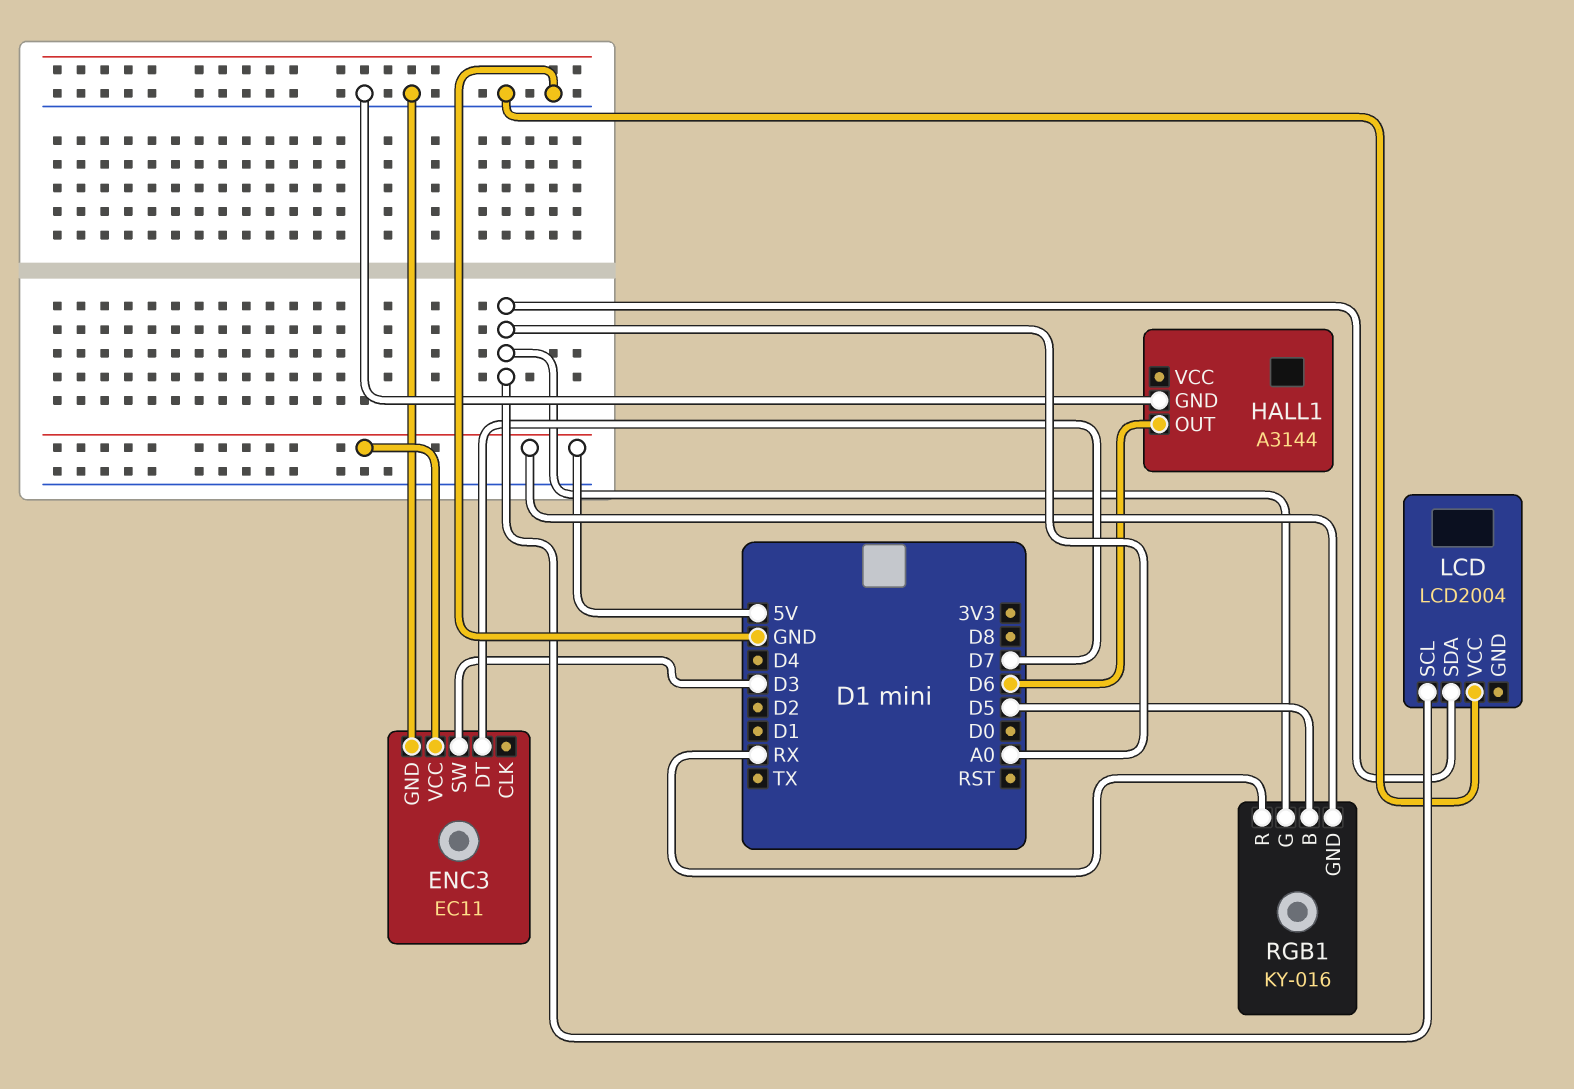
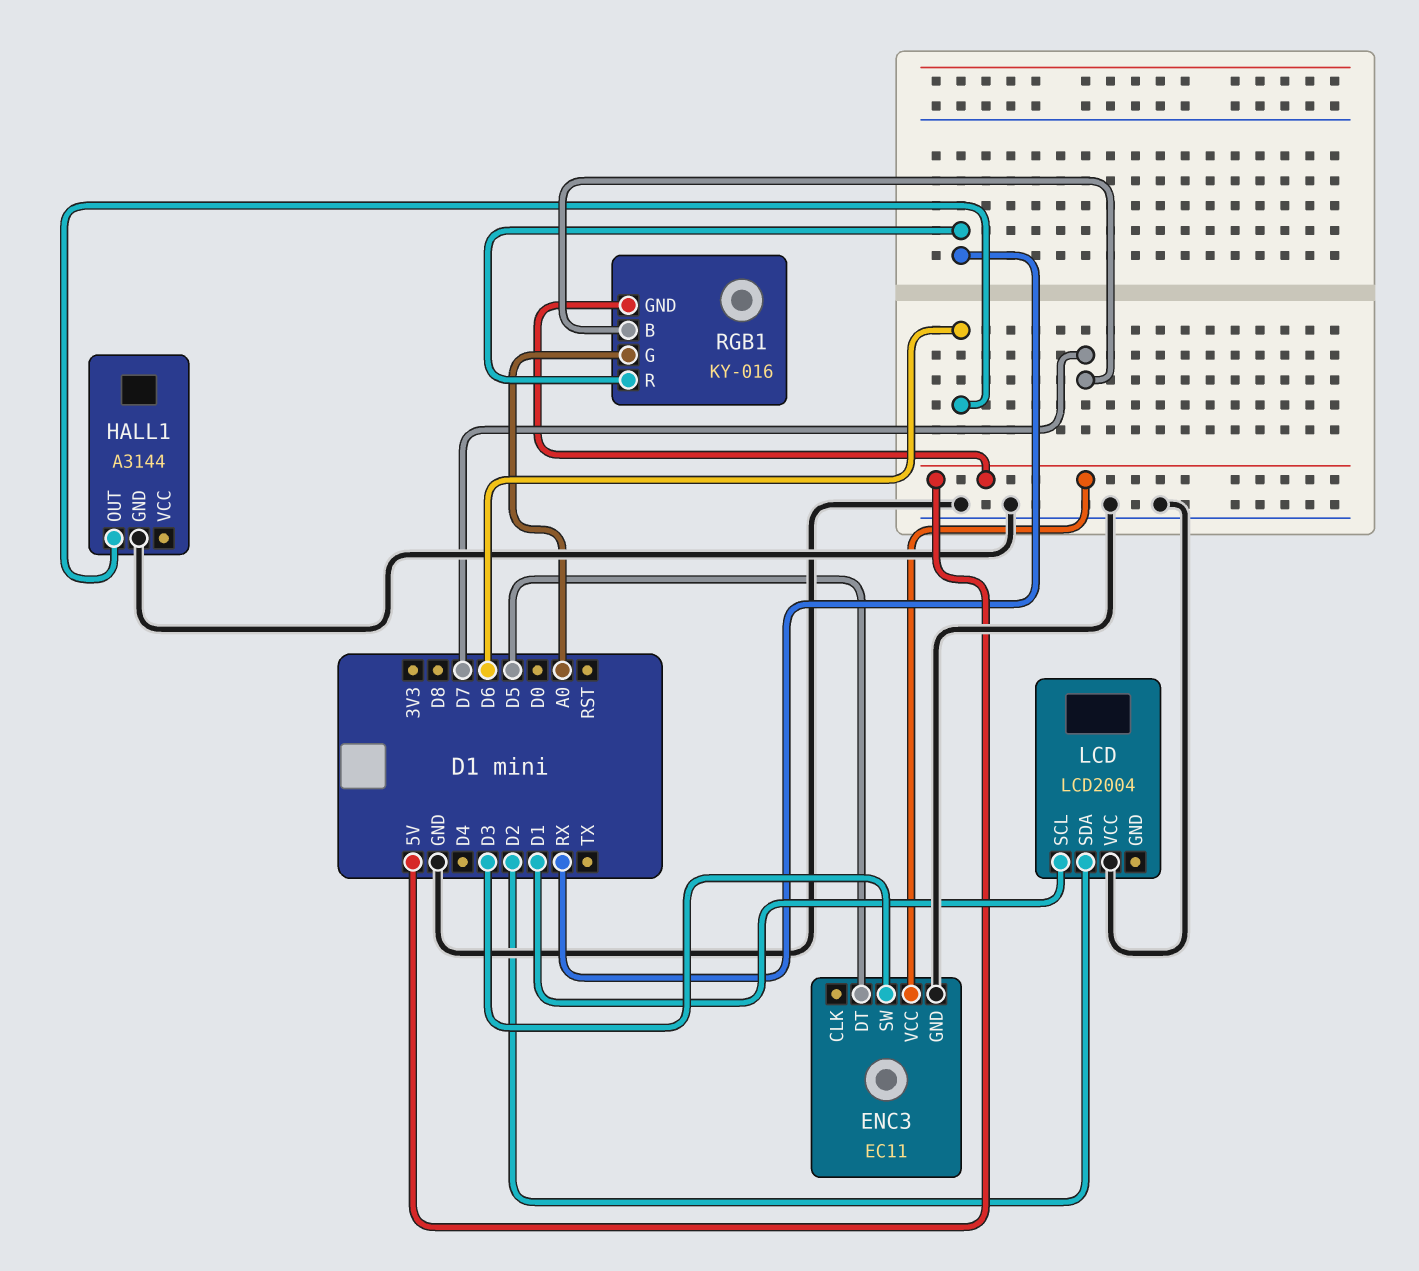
ENC3 pin DT: D7 -> D5
LCD pin SCL: A0 -> D1
LCD pin SDA: A0 -> D2
RGB1 pin B: D5 -> D7

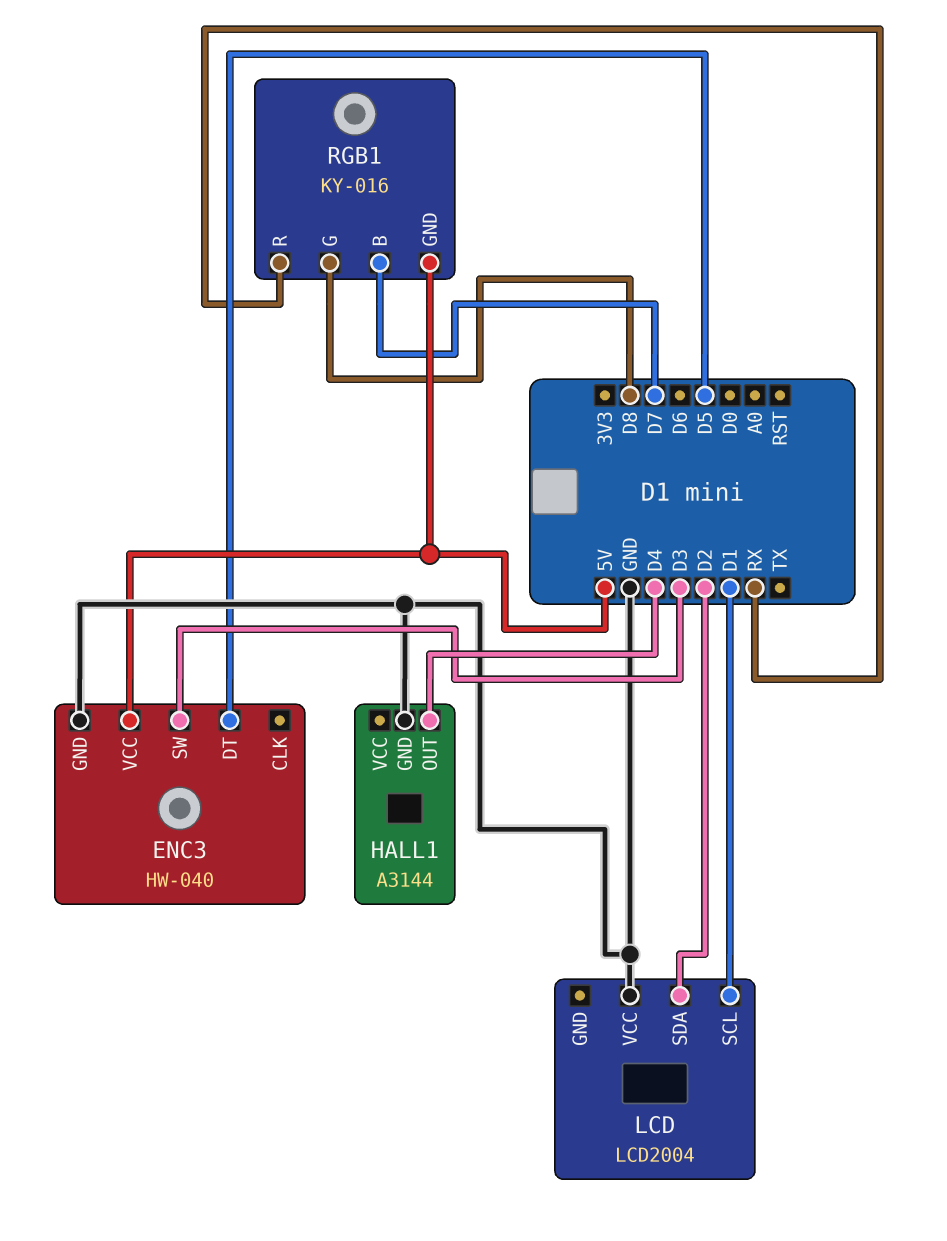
ENC3: EC11 -> HW-040
HALL1 pin OUT: D6 -> D4
RGB1 pin G: A0 -> D8

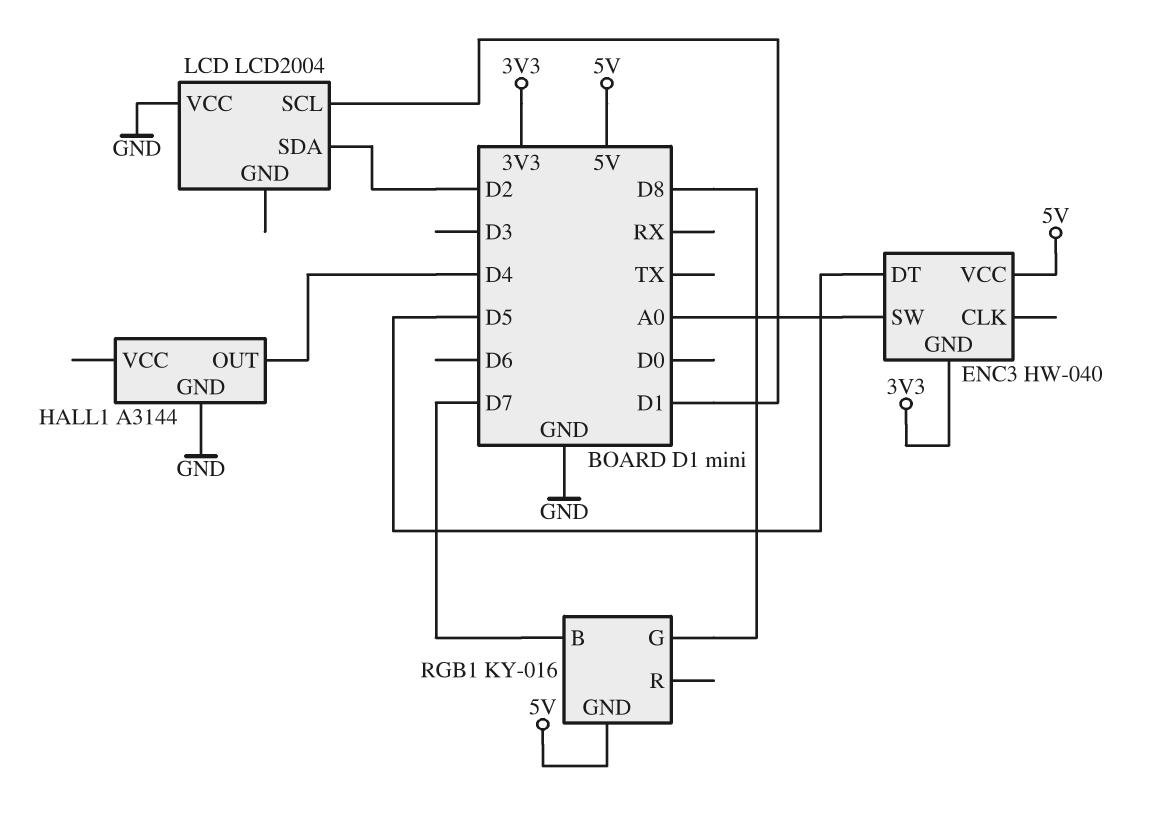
ENC3 pin GND: GND -> 3V3
ENC3 pin SW: D3 -> A0
RGB1 pin R: RX -> none

